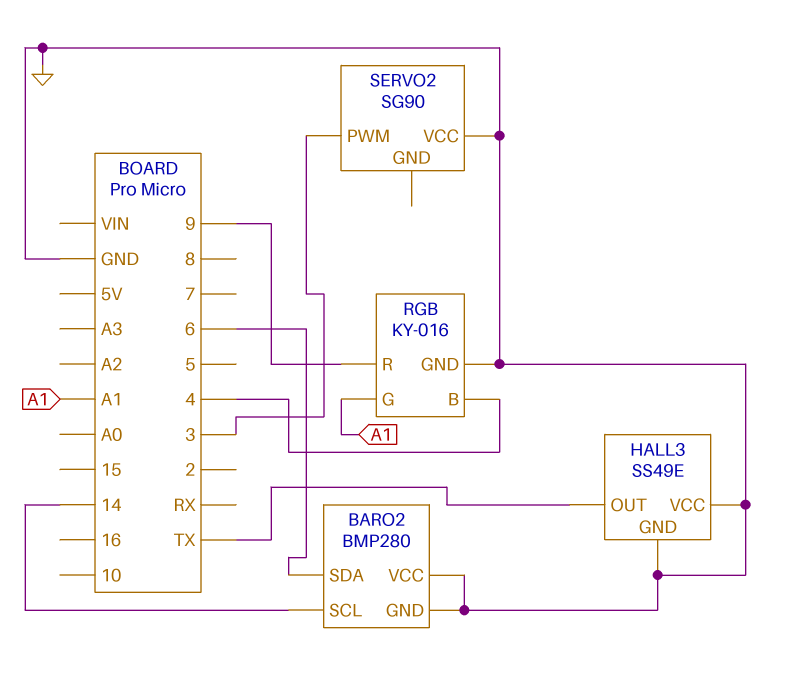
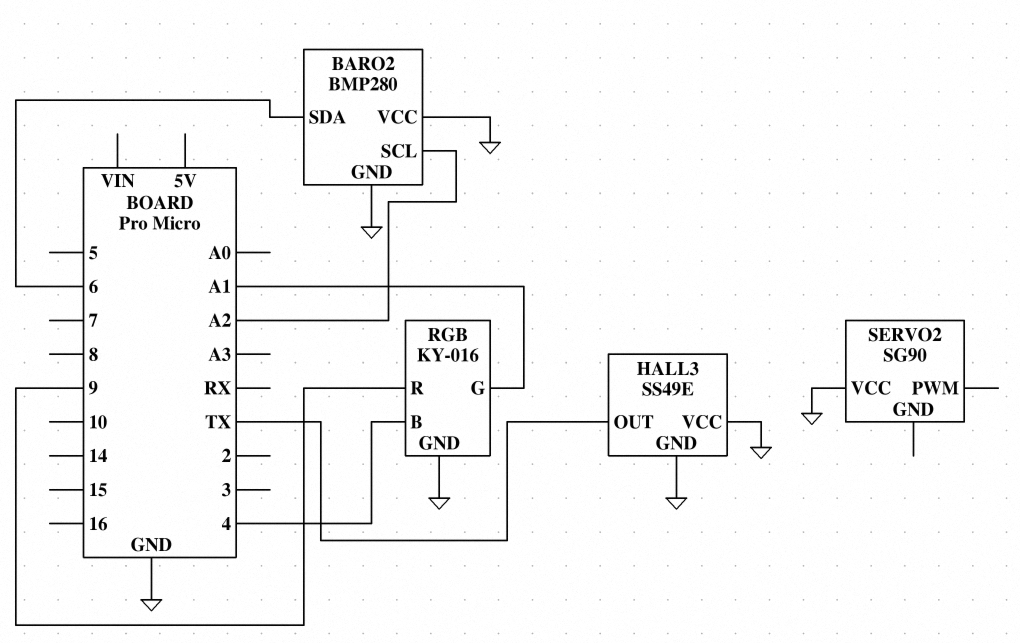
BARO2 pin SCL: 14 -> A2
SERVO2 pin PWM: 3 -> none

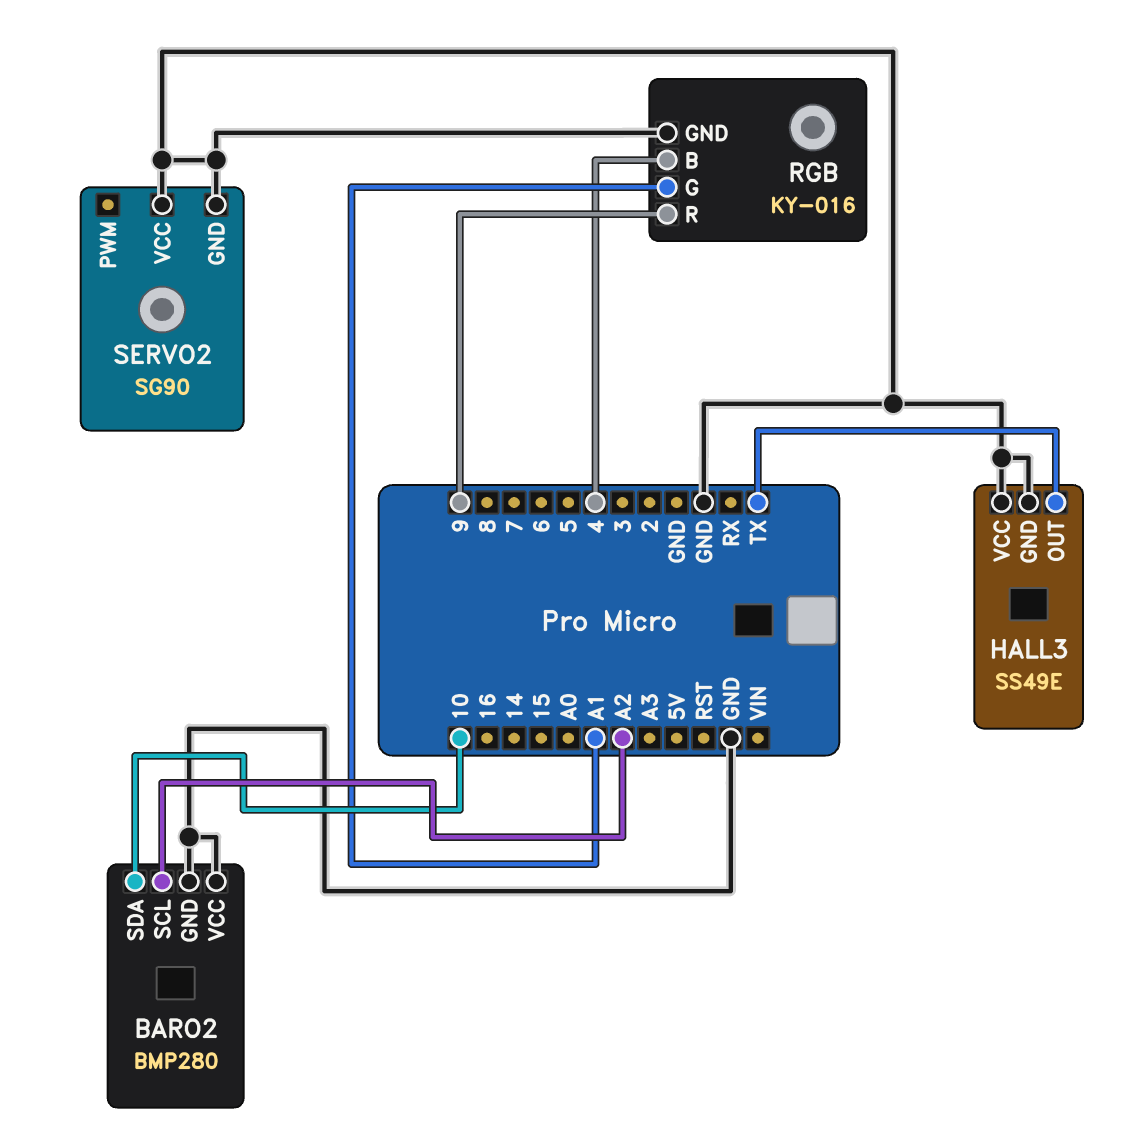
BARO2 pin SDA: 6 -> 10
SERVO2 pin GND: none -> GND

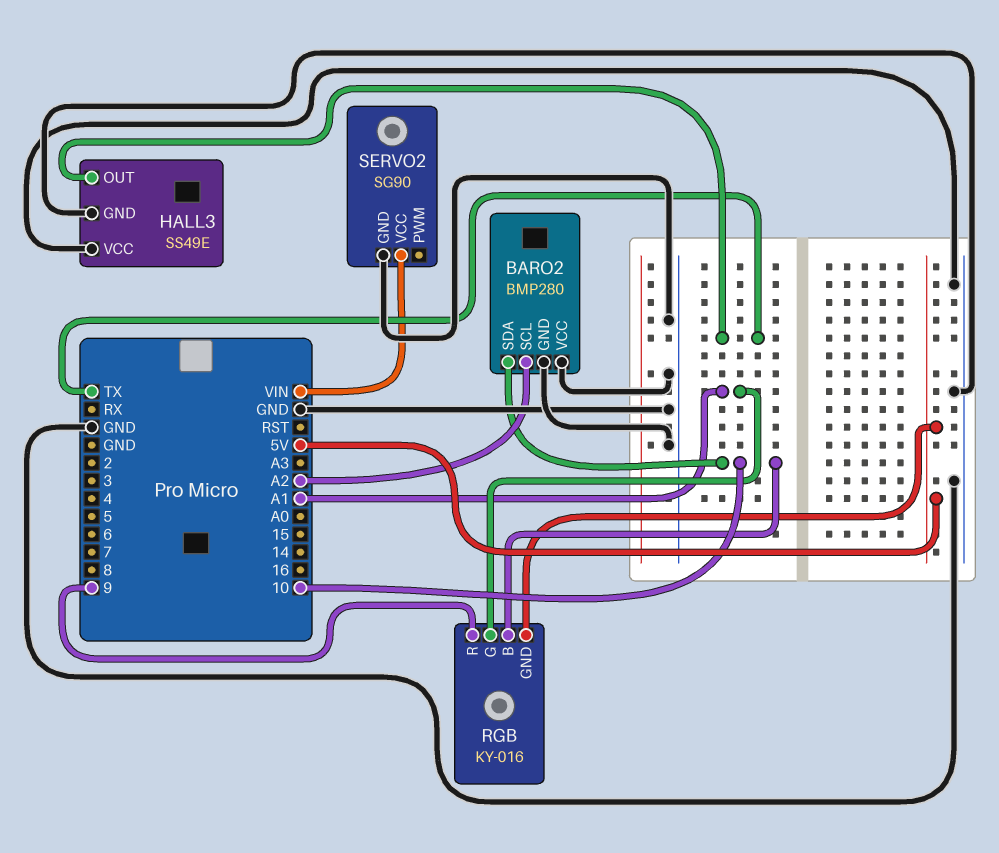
RGB pin B: 4 -> 10
RGB pin GND: GND -> 5V
SERVO2 pin VCC: GND -> VIN

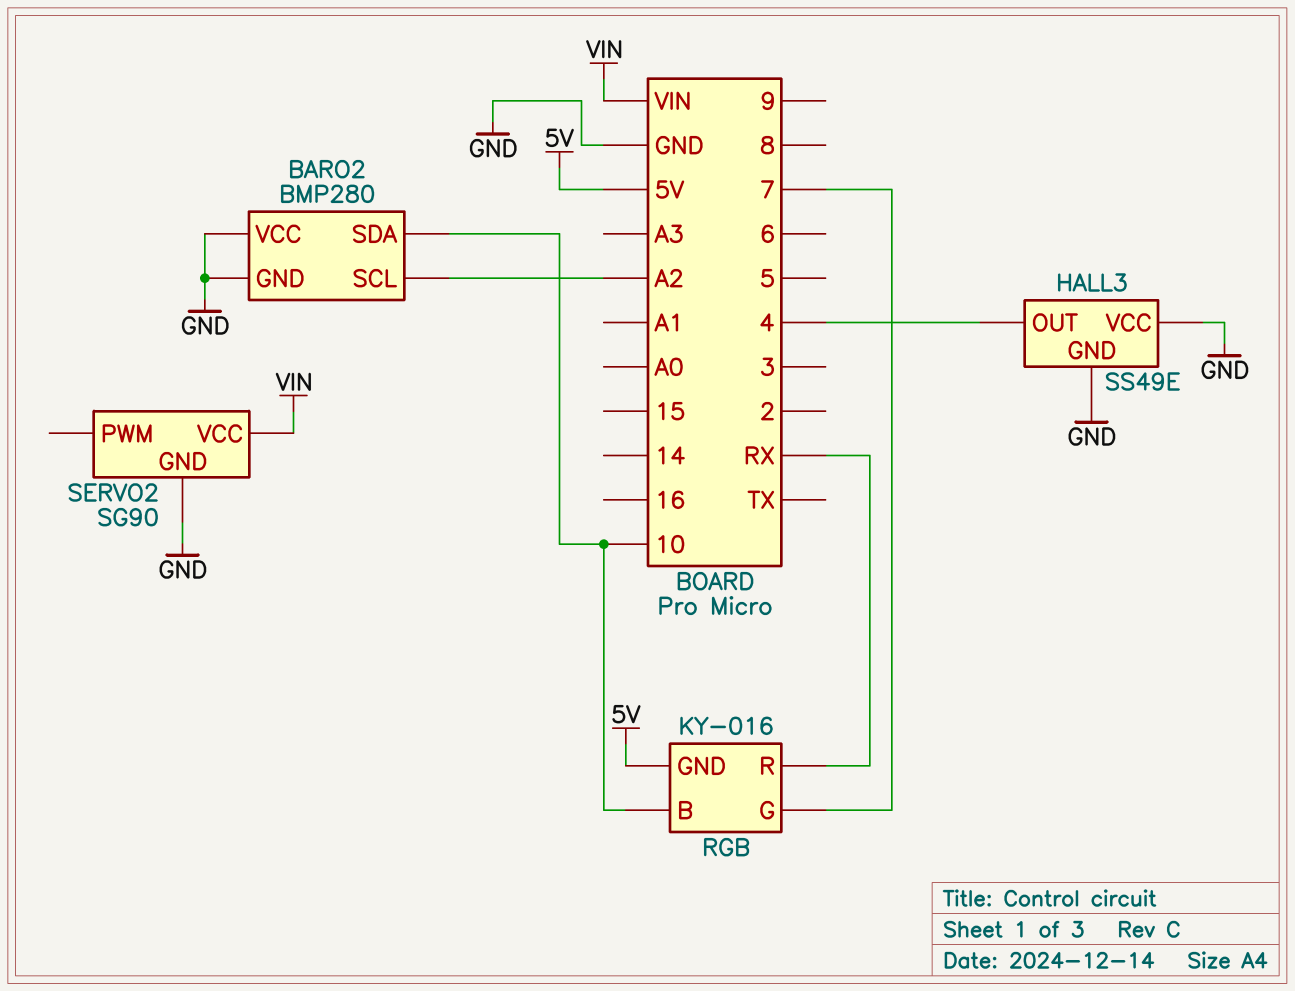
HALL3 pin OUT: TX -> 4
RGB pin G: A1 -> 7
RGB pin R: 9 -> RX

